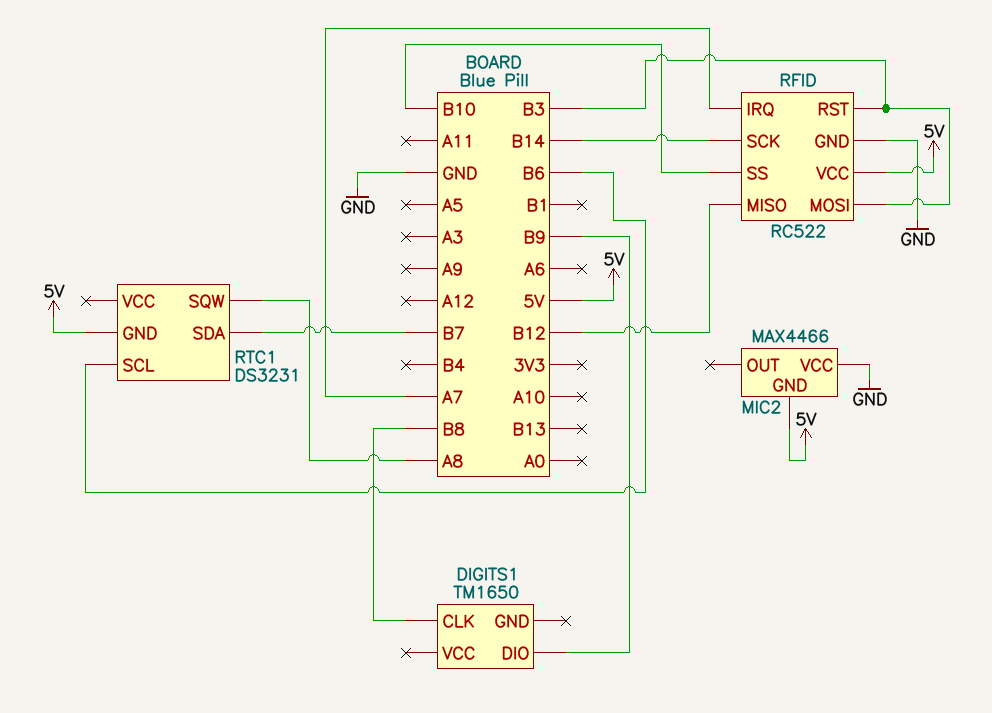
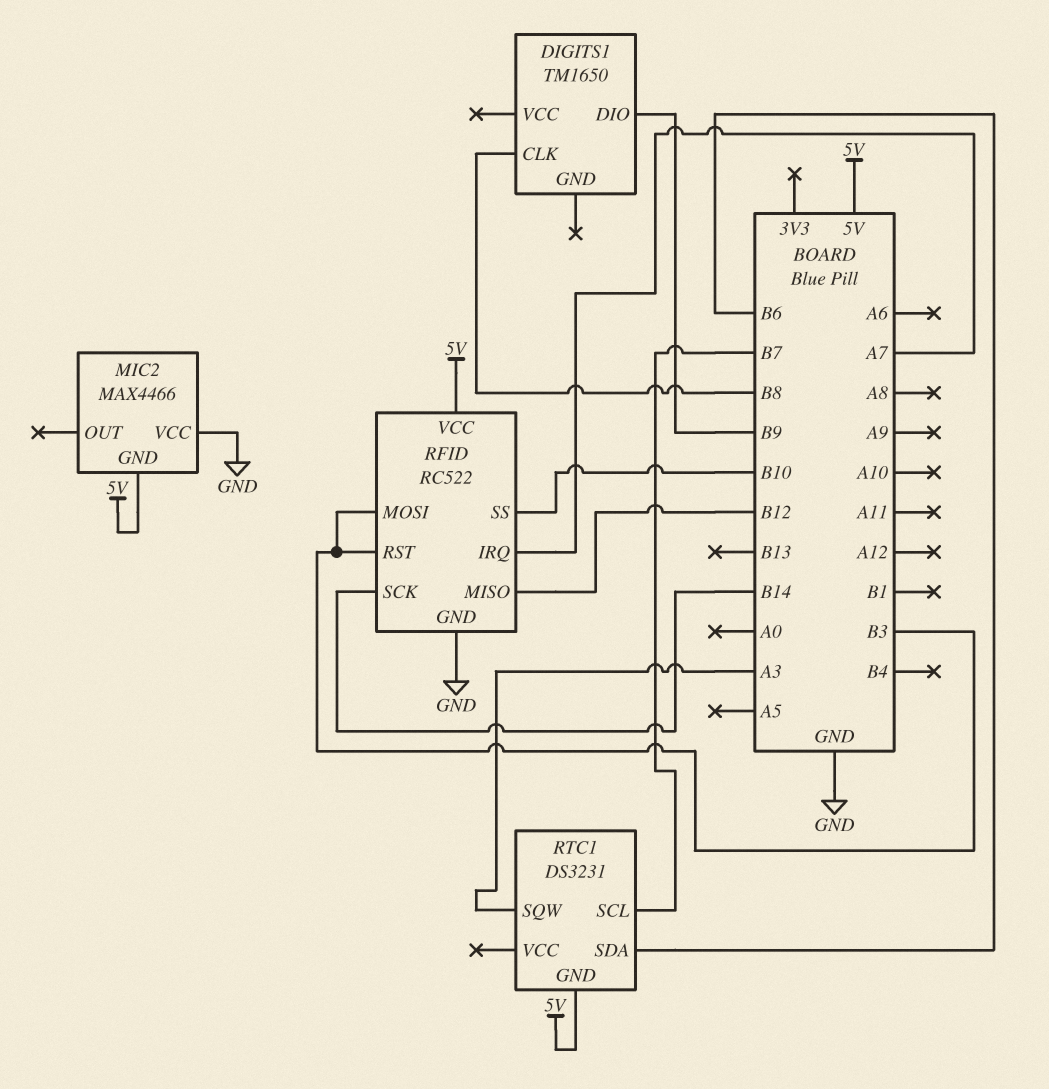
RTC1 pin SCL: B6 -> B7
RTC1 pin SDA: B7 -> B6
RTC1 pin SQW: A8 -> A3

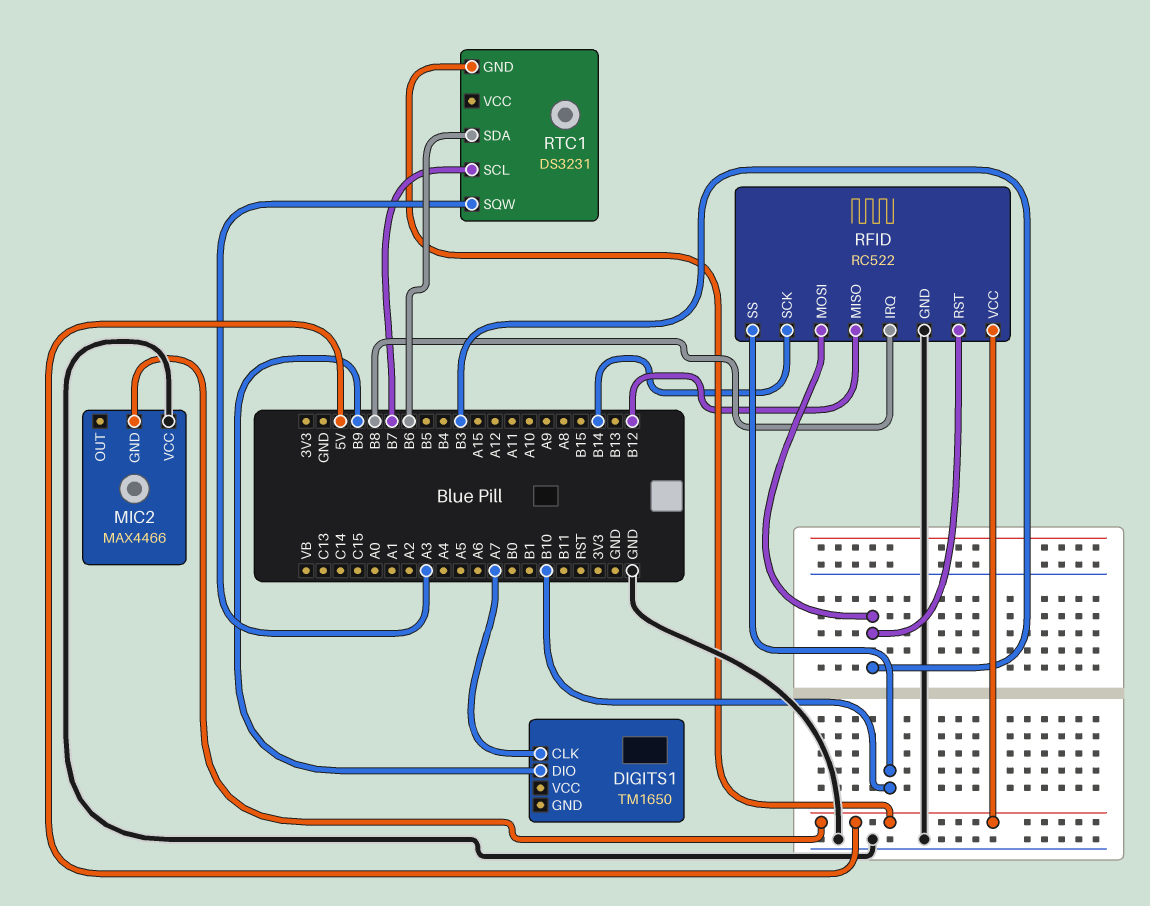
DIGITS1 pin CLK: B8 -> A7
RFID pin IRQ: A7 -> B8

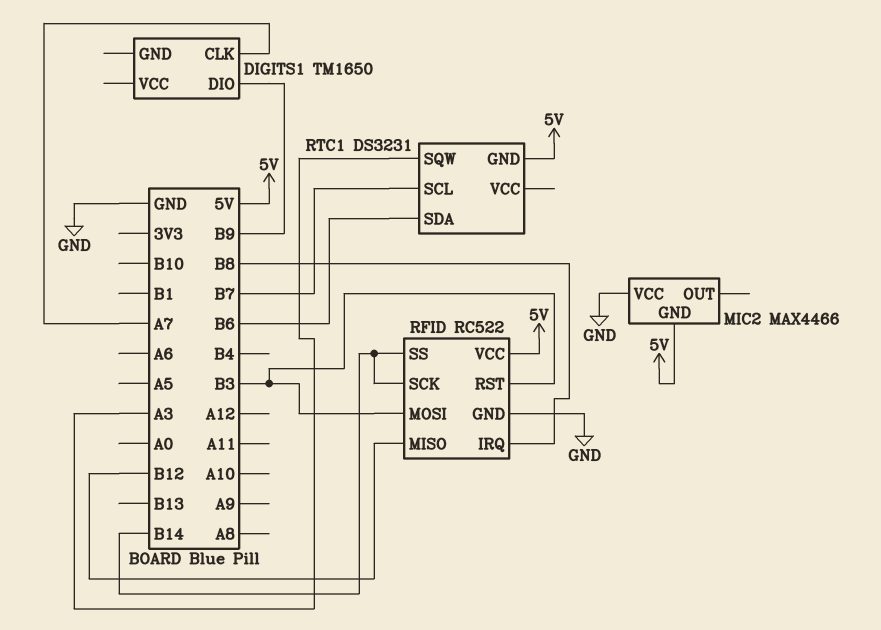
RFID pin SS: B10 -> B14

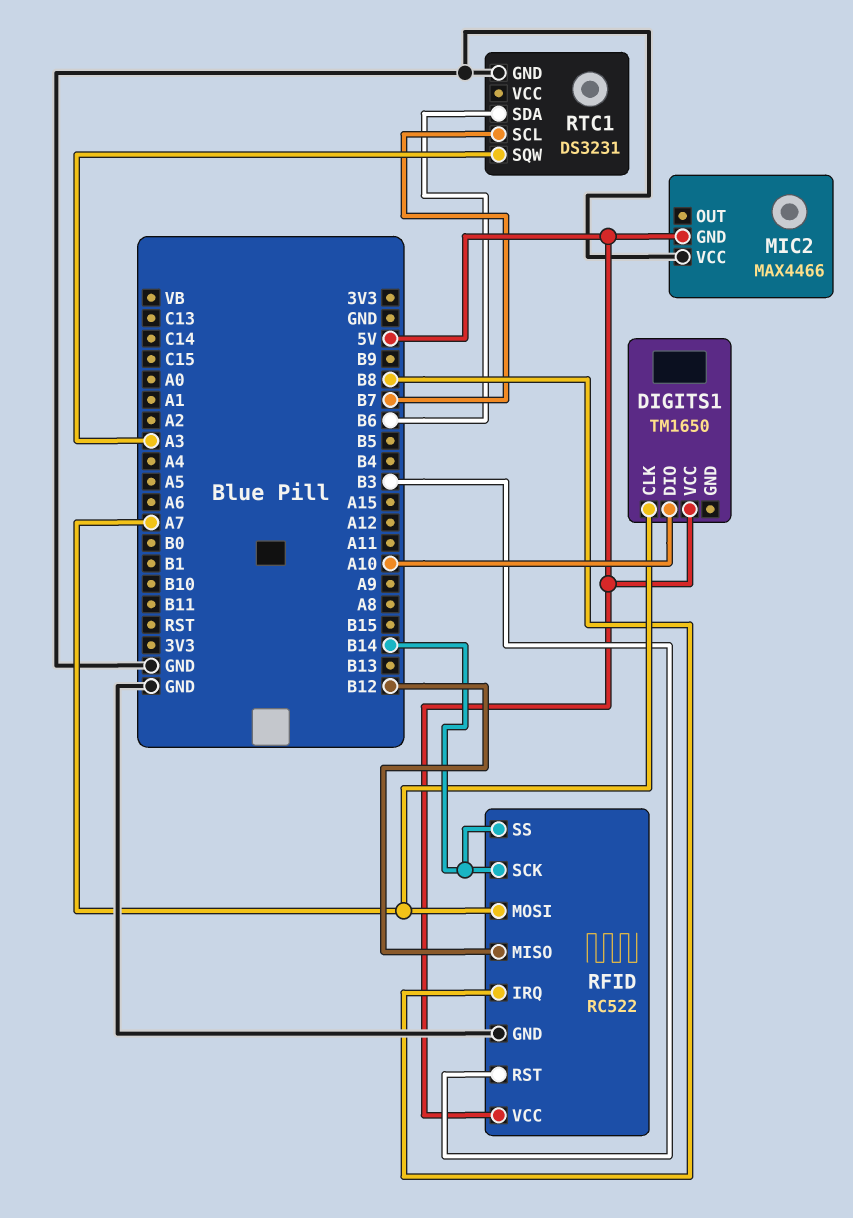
DIGITS1 pin DIO: B9 -> A10
DIGITS1 pin VCC: none -> 5V
RFID pin MOSI: B3 -> A7
RTC1 pin GND: 5V -> GND

